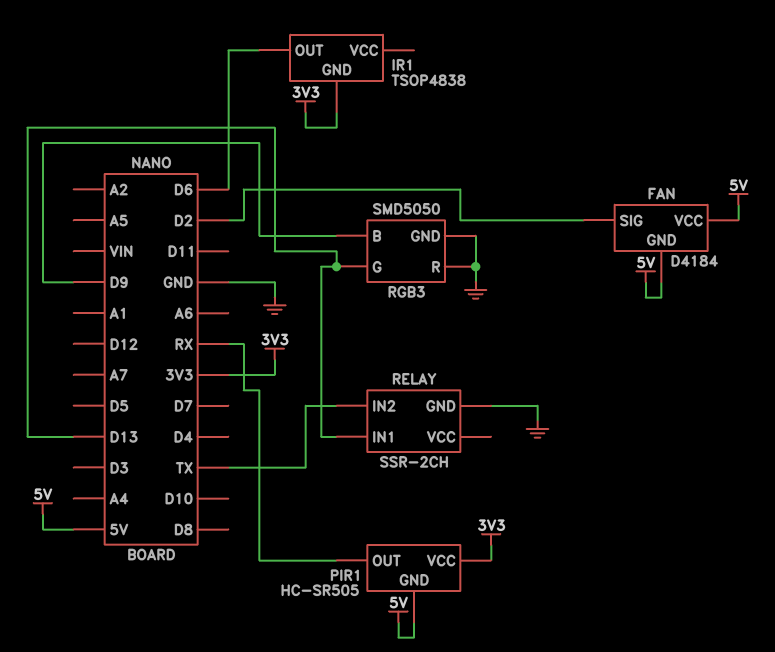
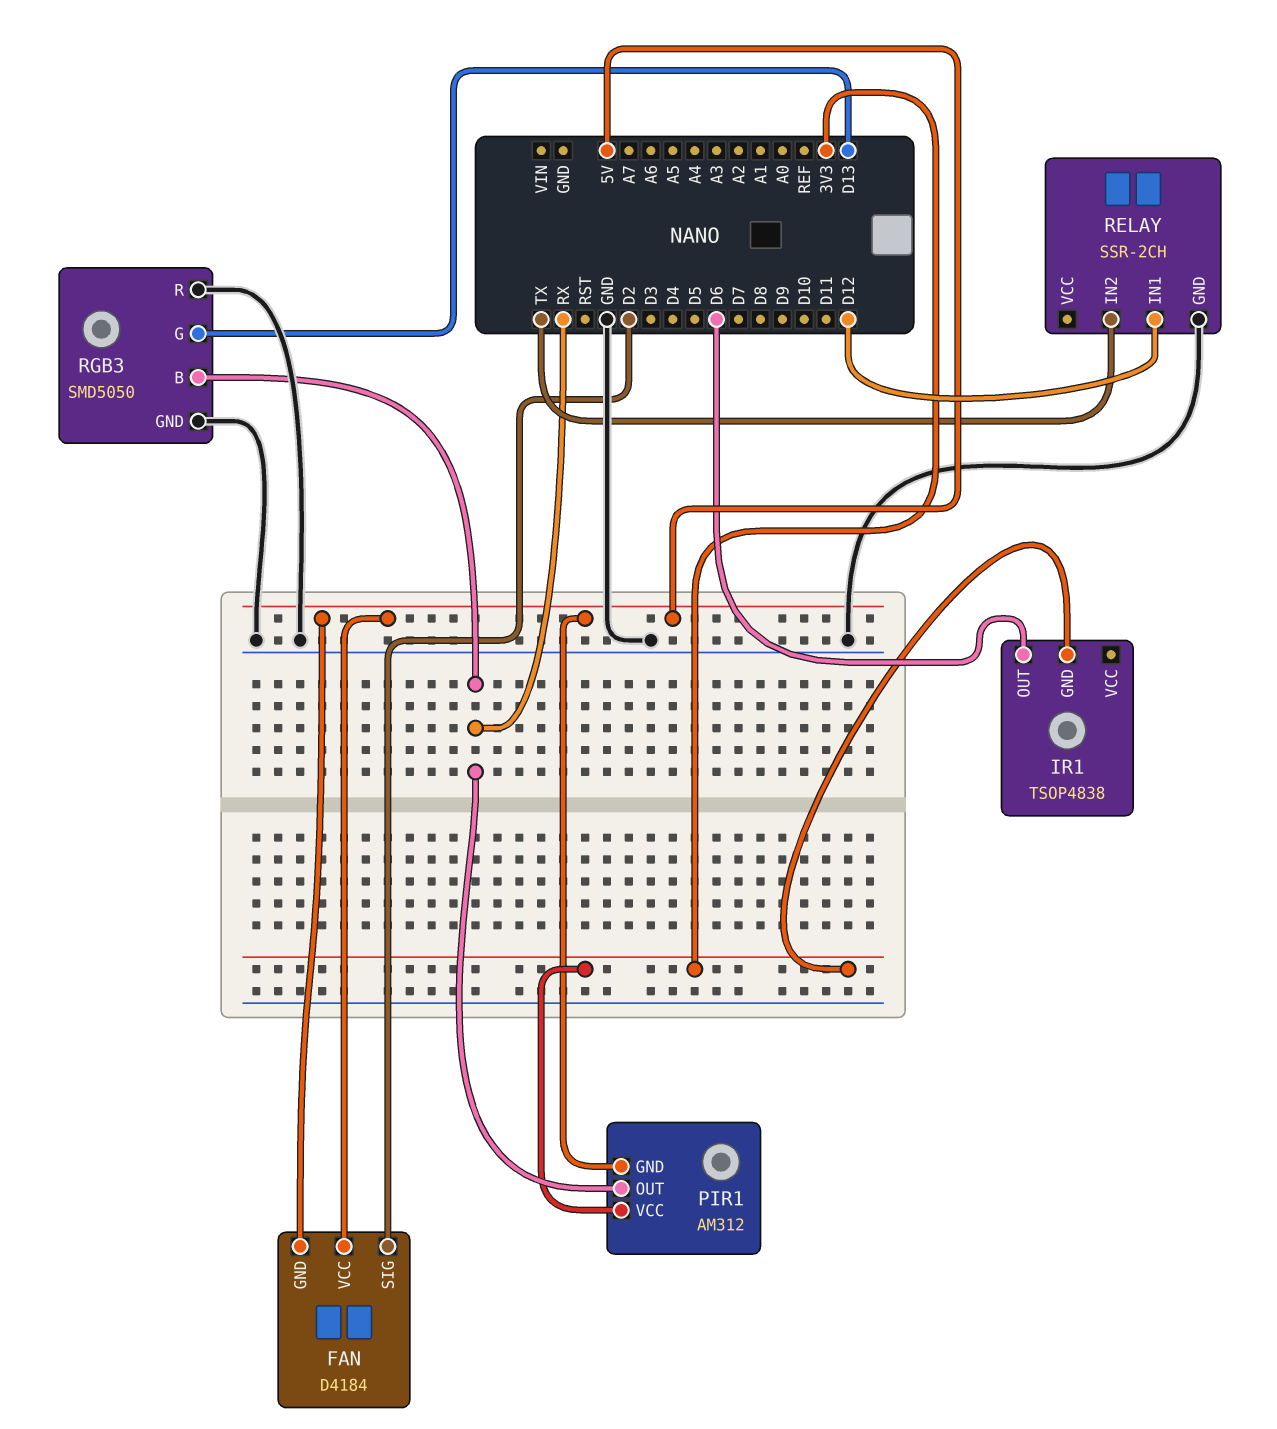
PIR1: HC-SR505 -> AM312
RELAY pin IN1: D13 -> D12
RGB3 pin B: D9 -> RX

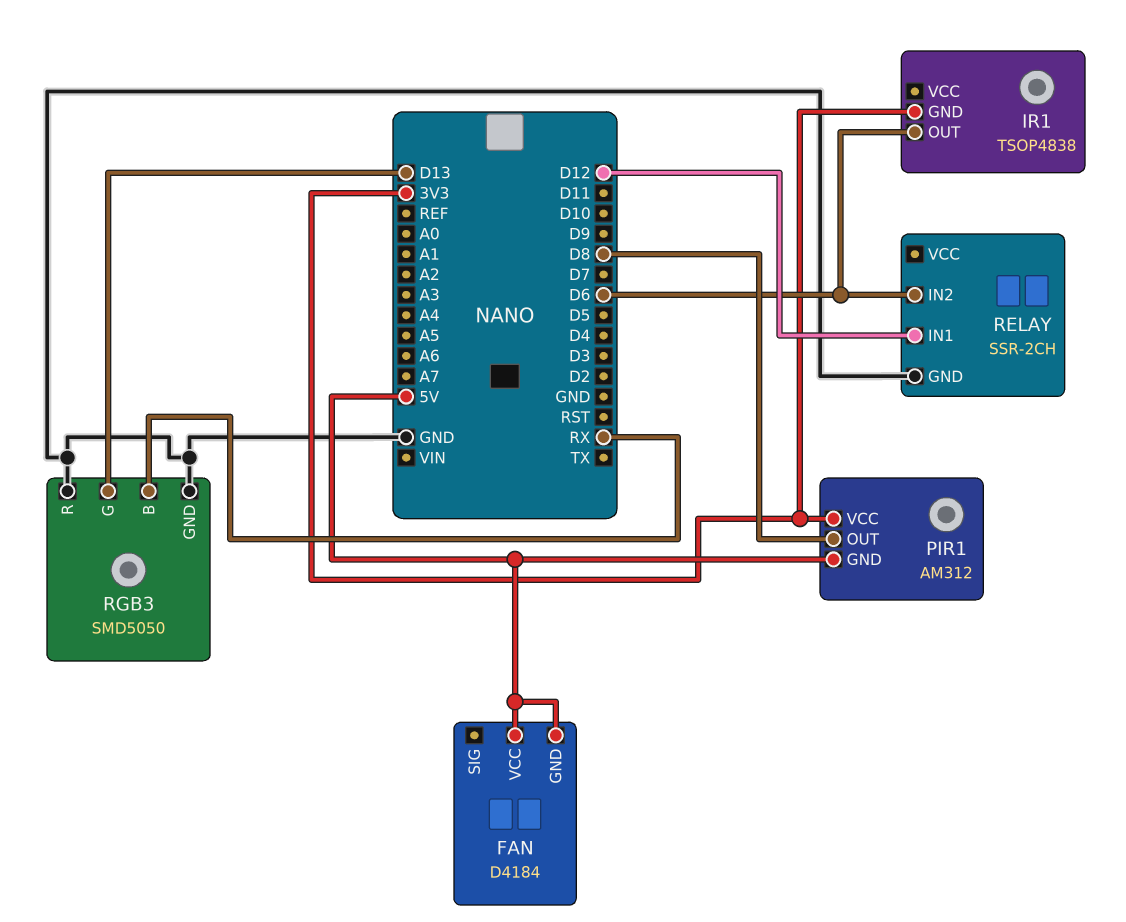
FAN pin SIG: D2 -> none
PIR1 pin OUT: RX -> D8
RELAY pin IN2: TX -> D6

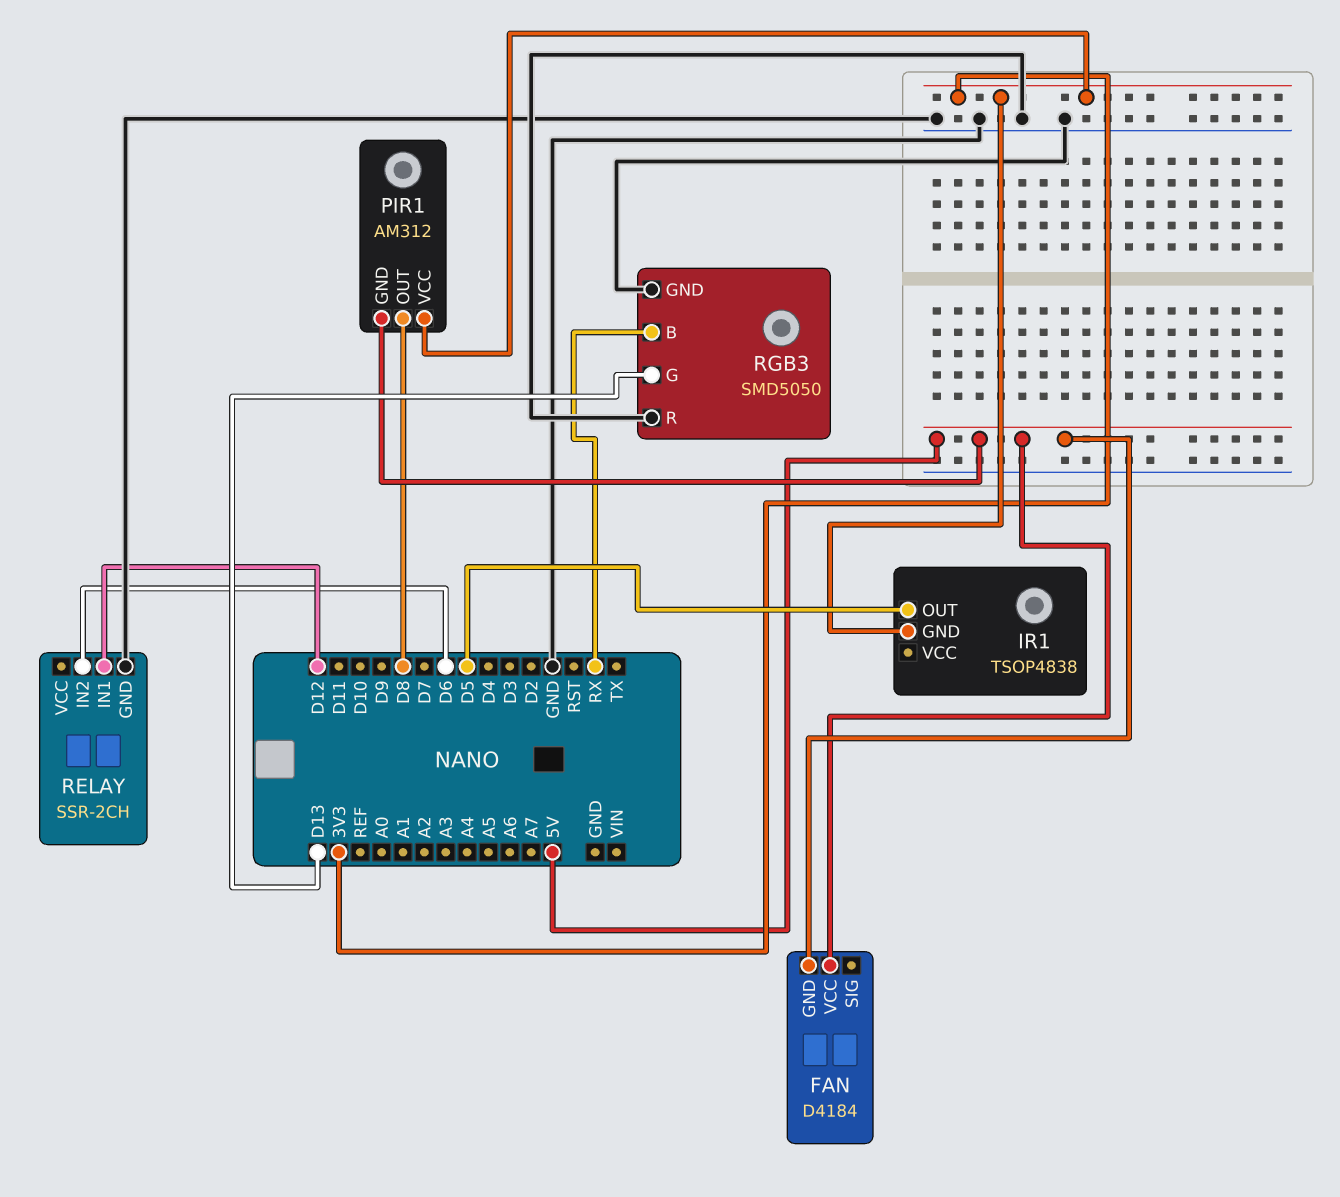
IR1 pin OUT: D6 -> D5

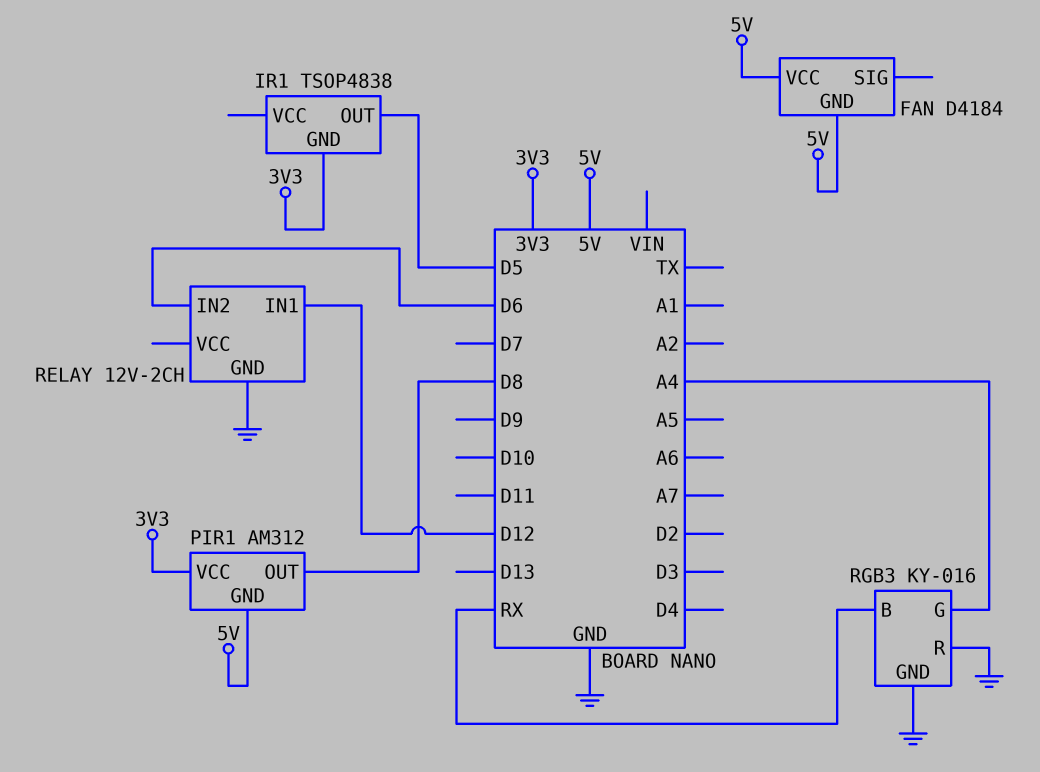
RELAY: SSR-2CH -> 12V-2CH
RGB3: SMD5050 -> KY-016
RGB3 pin G: D13 -> A4

